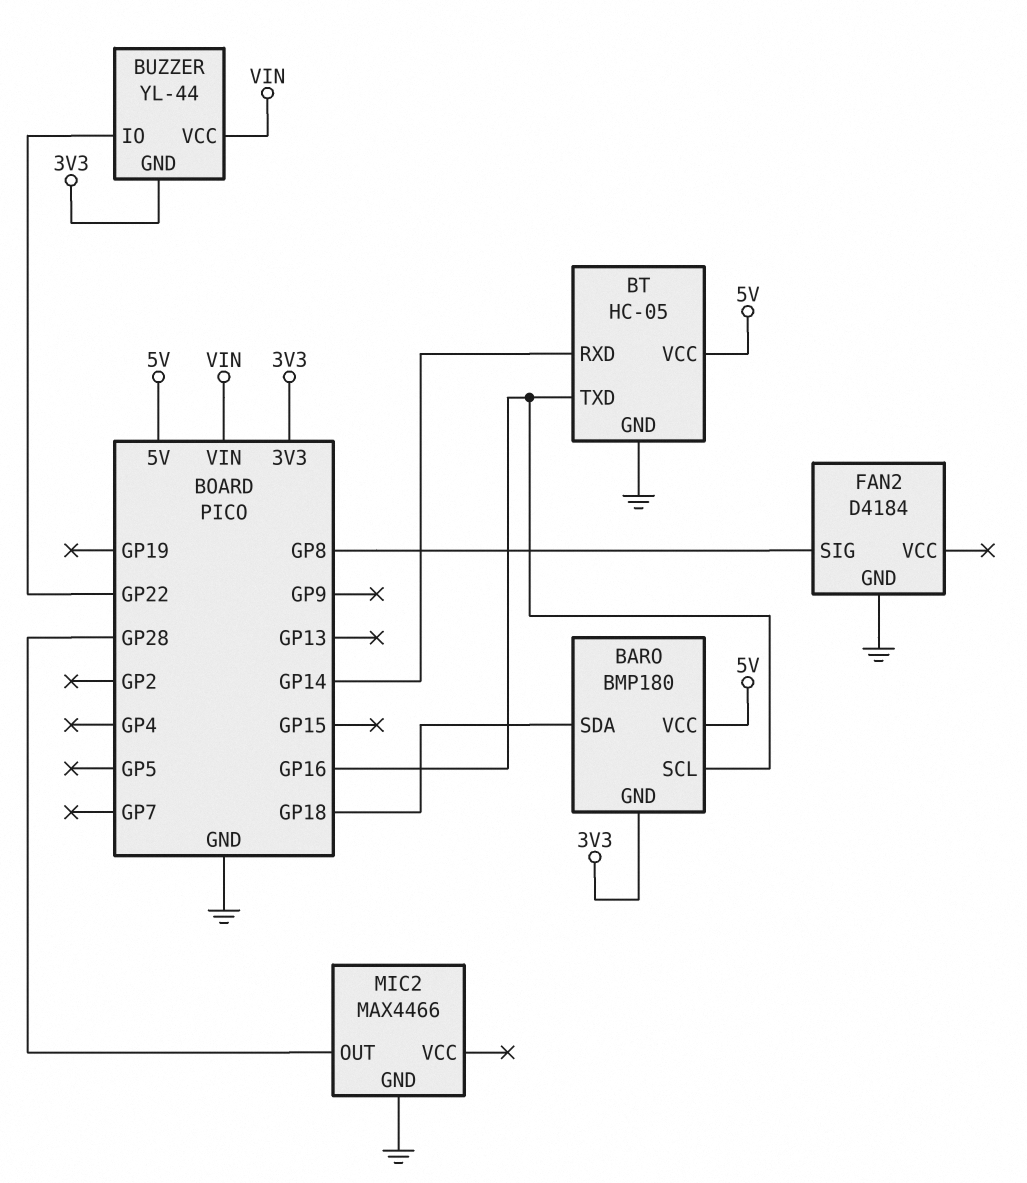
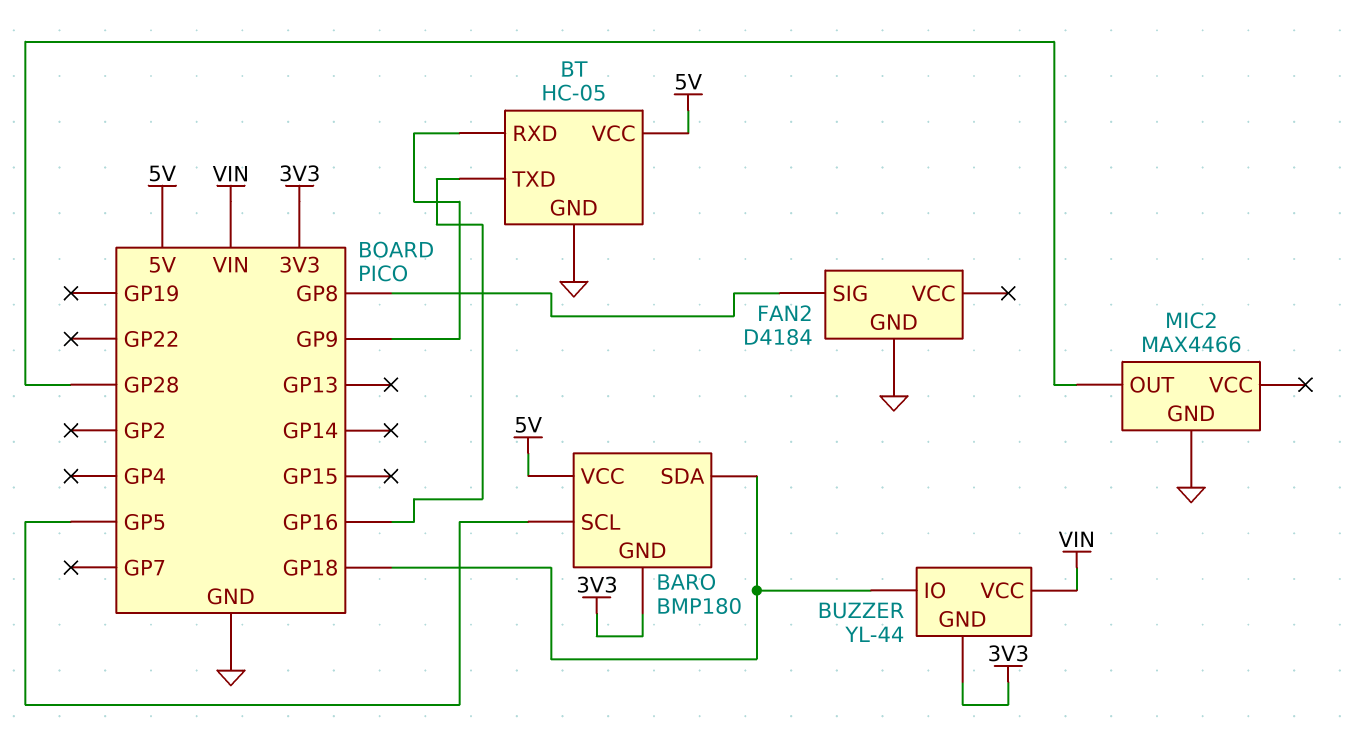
BARO pin SCL: GP16 -> GP5
BT pin RXD: GP14 -> GP9
BUZZER pin IO: GP22 -> GP18

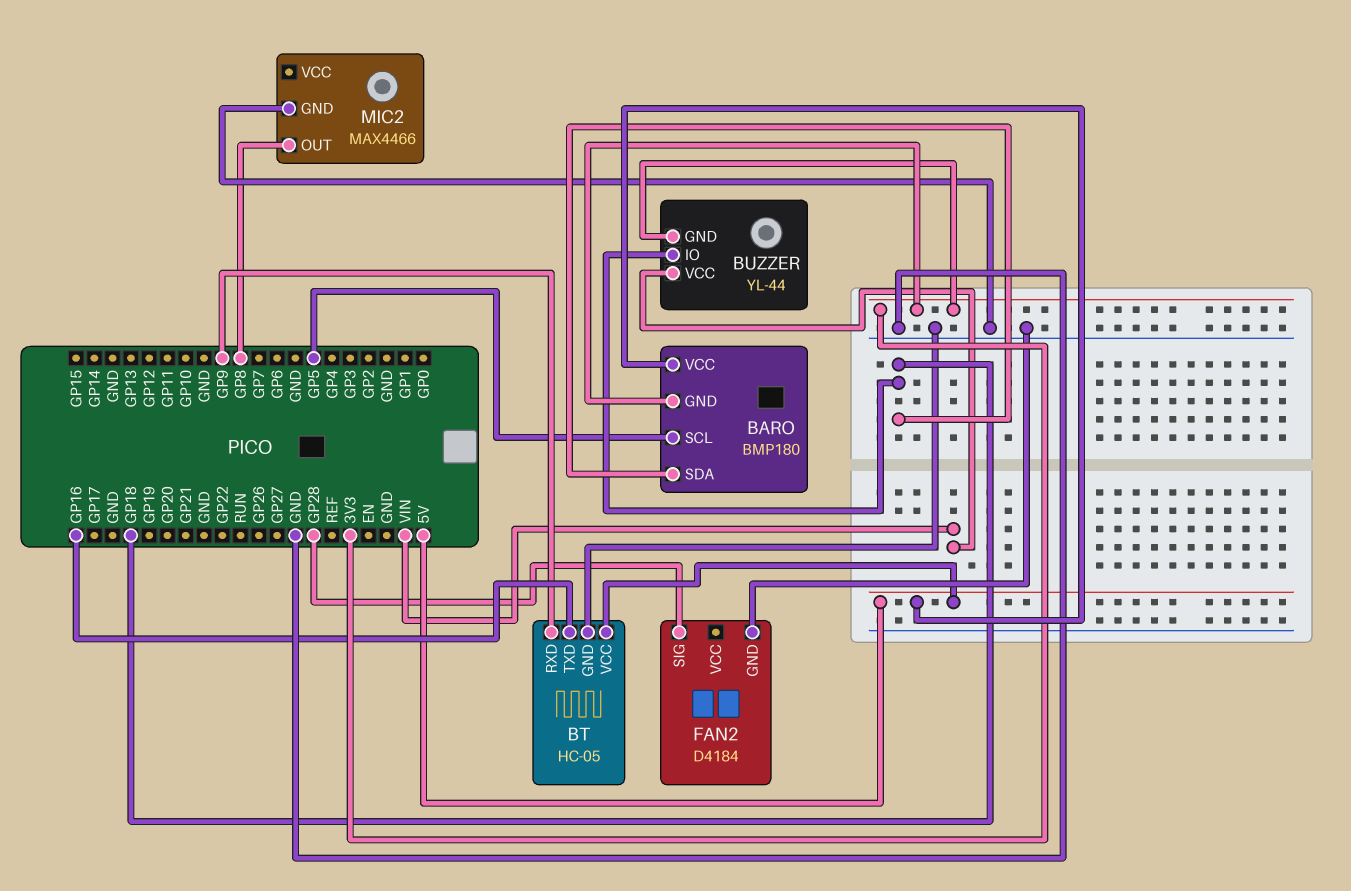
FAN2 pin SIG: GP8 -> GP28
MIC2 pin OUT: GP28 -> GP8

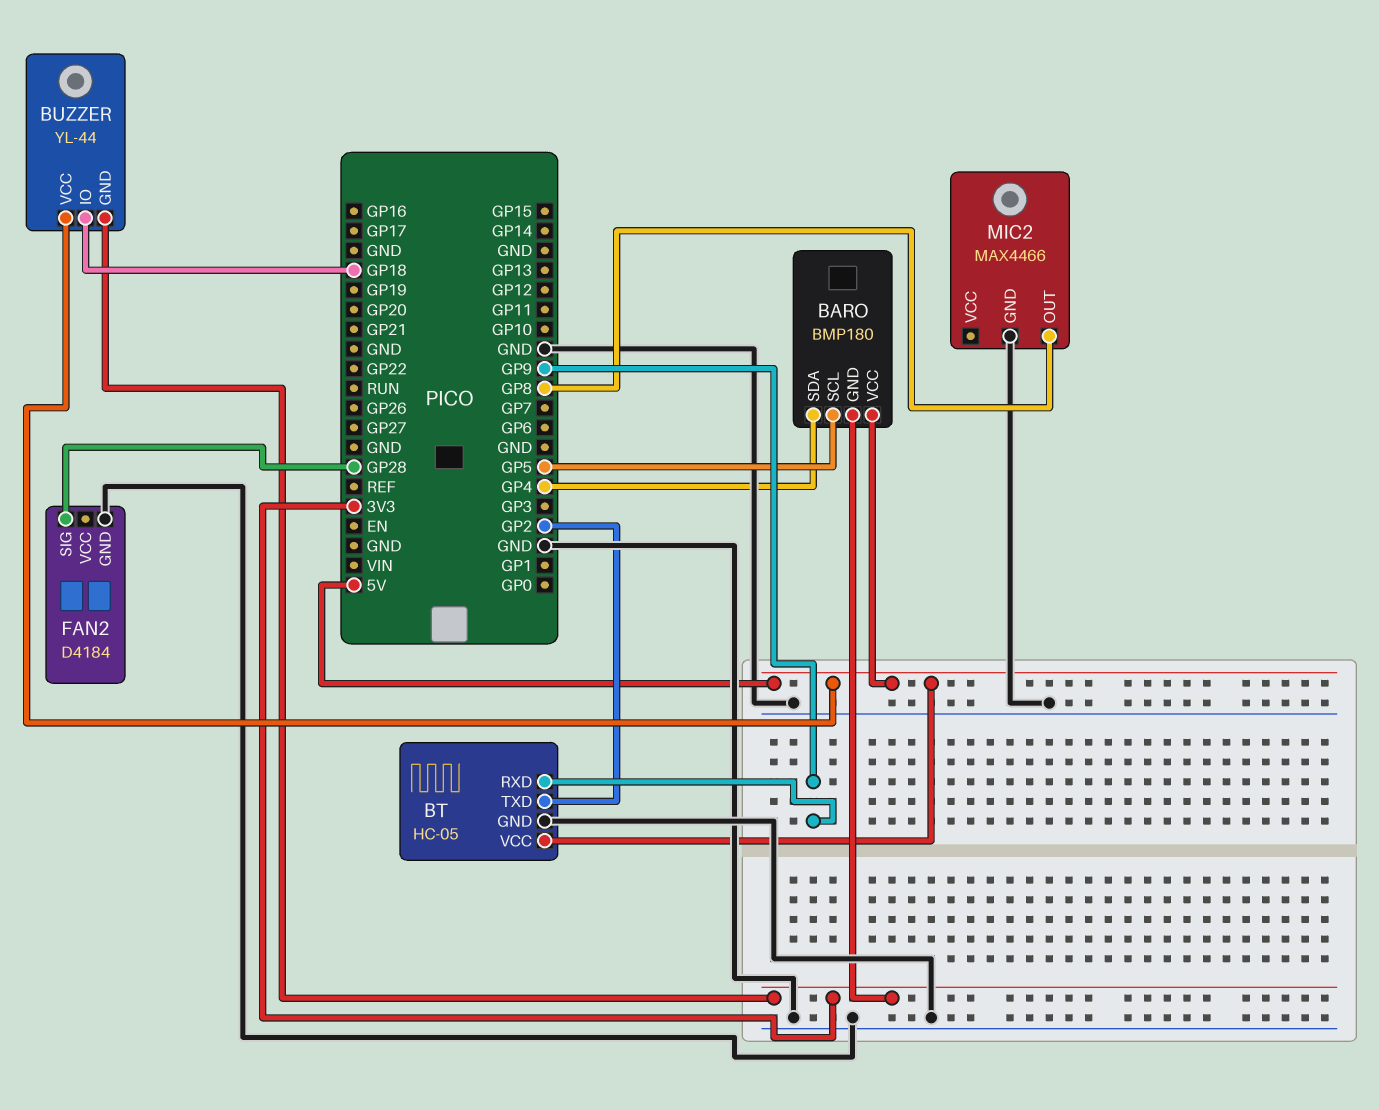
BARO pin SDA: GP18 -> GP4
BT pin TXD: GP16 -> GP2
BUZZER pin VCC: VIN -> 5V

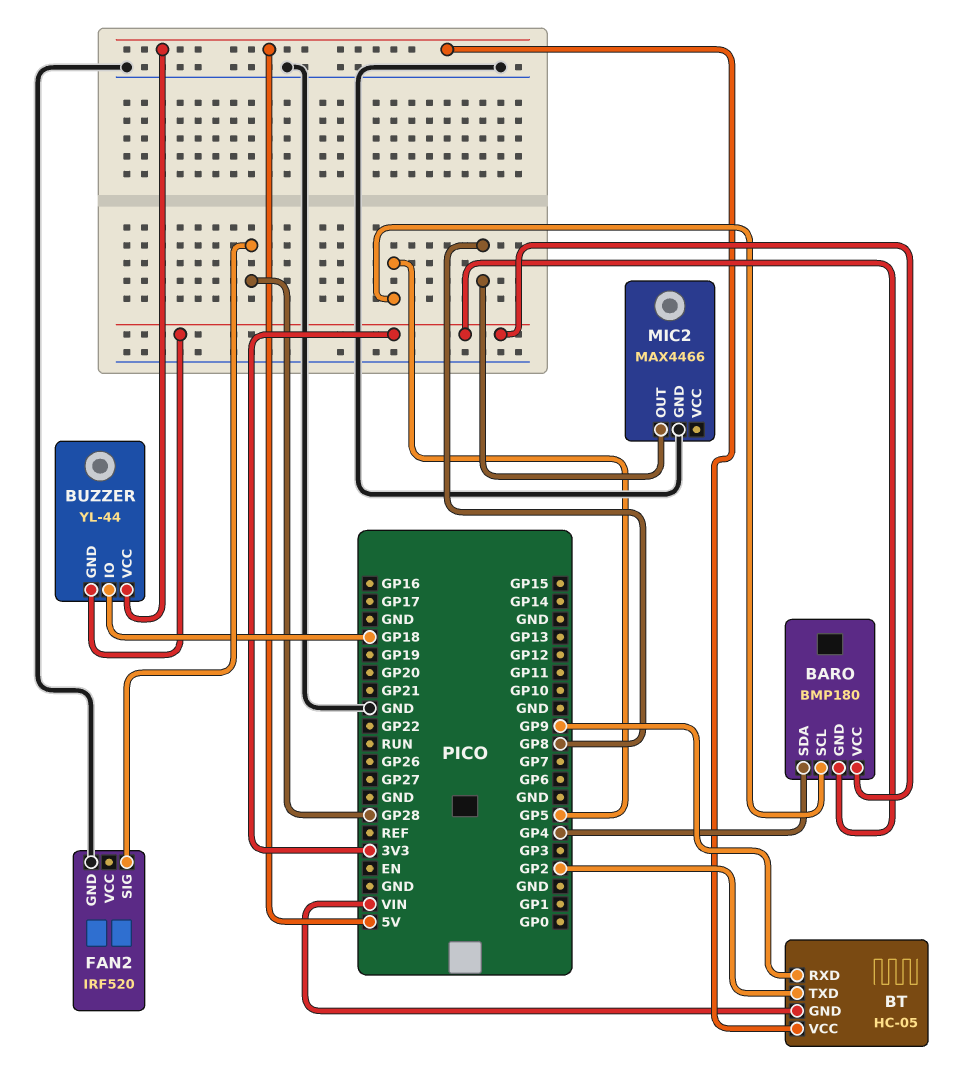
BARO pin VCC: 5V -> 3V3
BT pin GND: GND -> VIN
FAN2: D4184 -> IRF520

